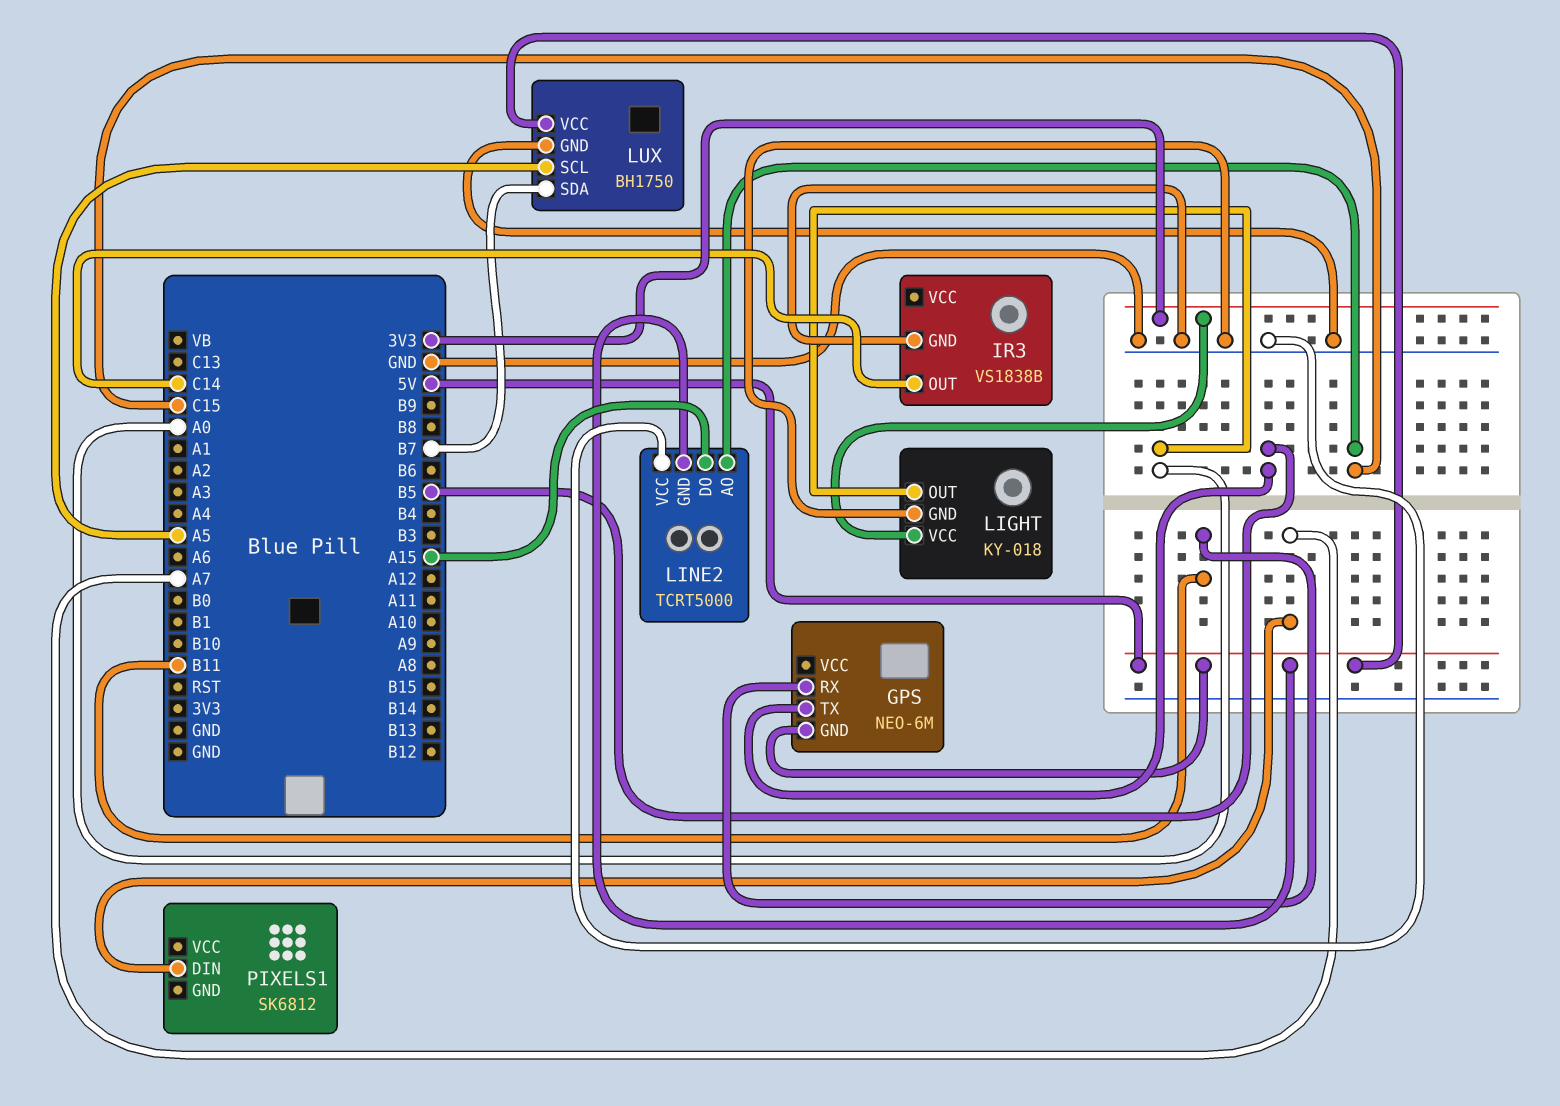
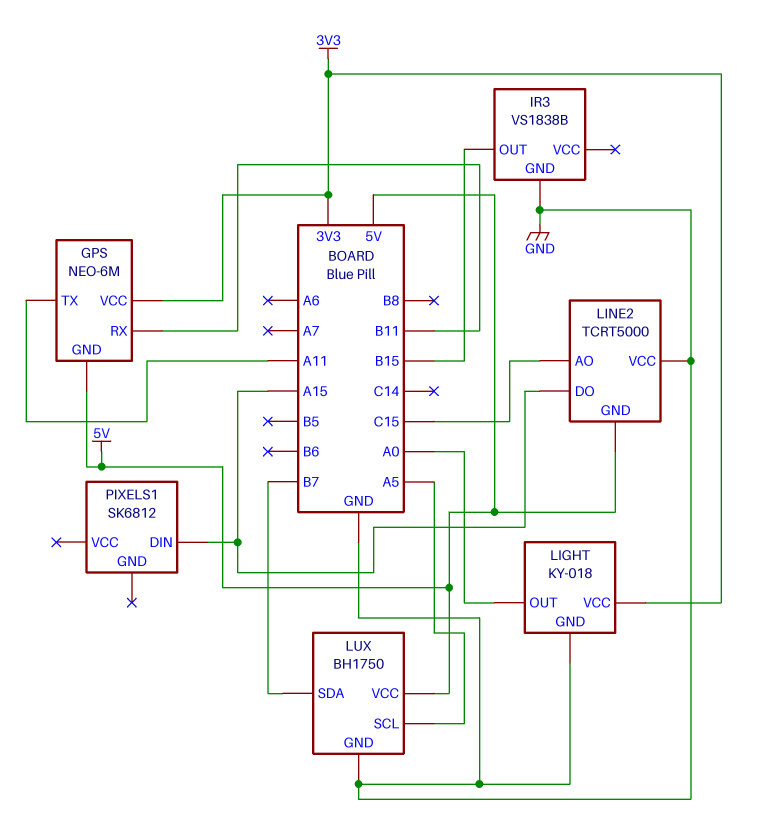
GPS pin TX: B5 -> A11
GPS pin VCC: none -> 3V3
IR3 pin OUT: C14 -> B15
PIXELS1 pin DIN: A7 -> A15

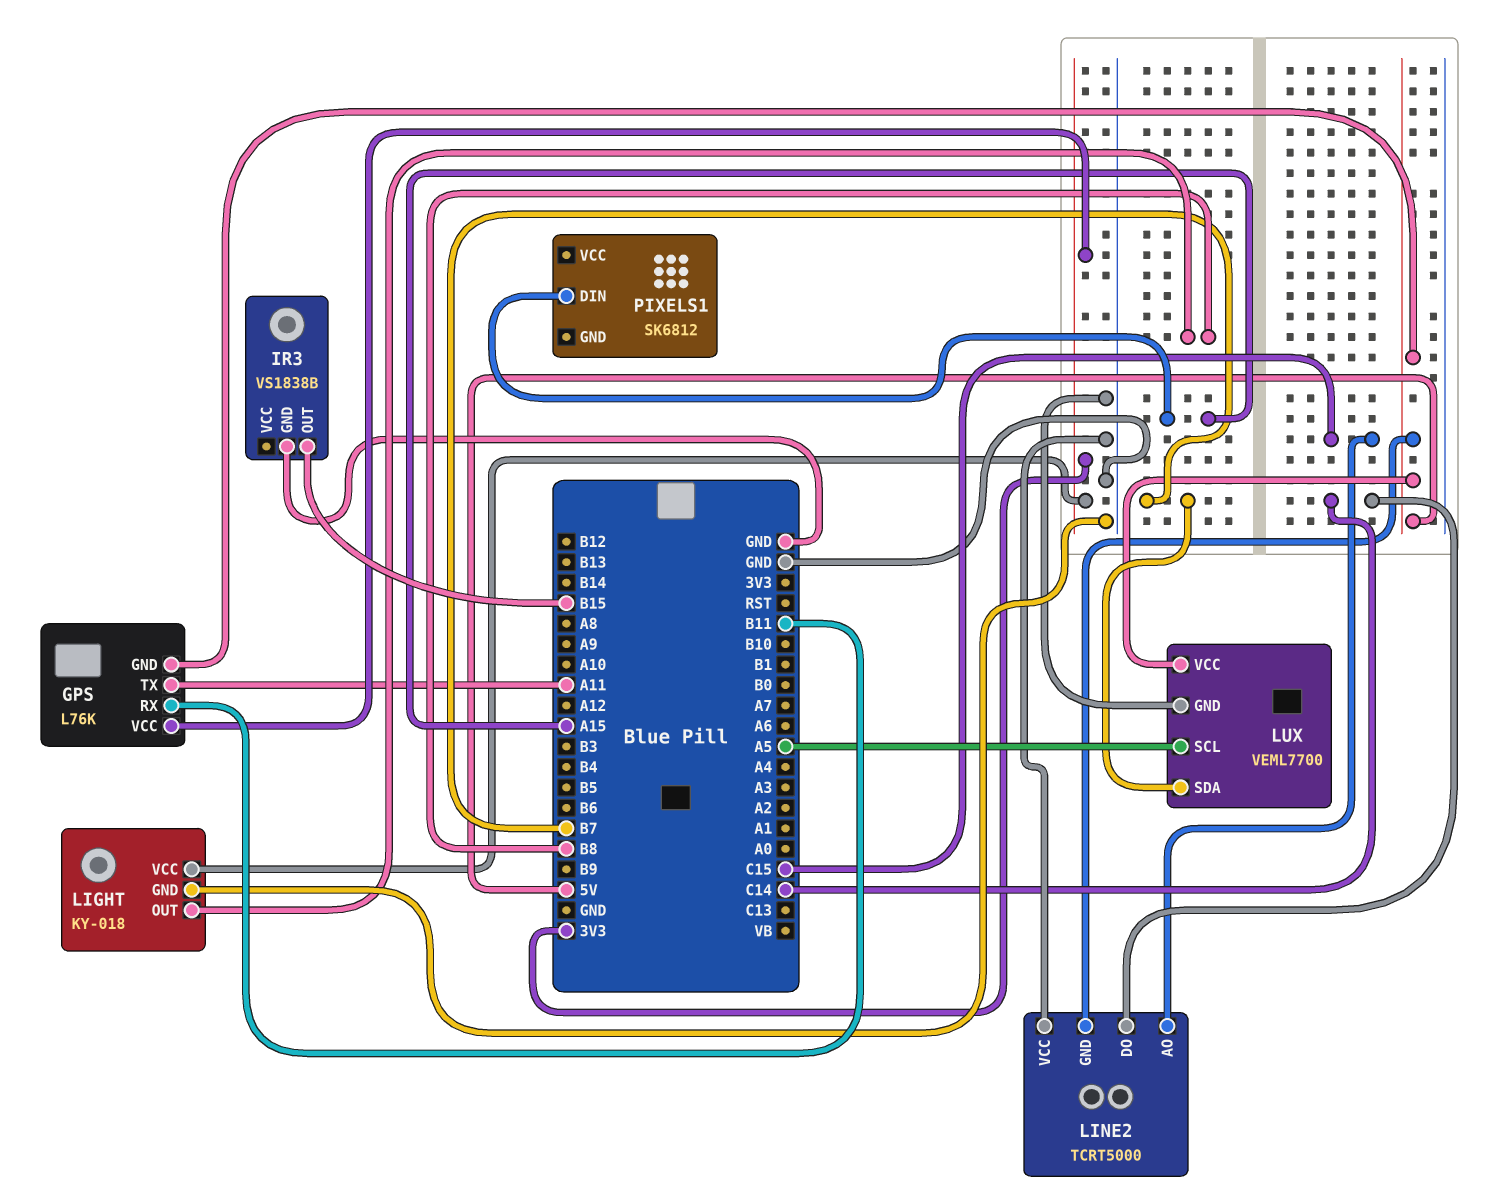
GPS: NEO-6M -> L76K
LIGHT pin OUT: A0 -> B8
LINE2 pin DO: A15 -> C14
LUX: BH1750 -> VEML7700

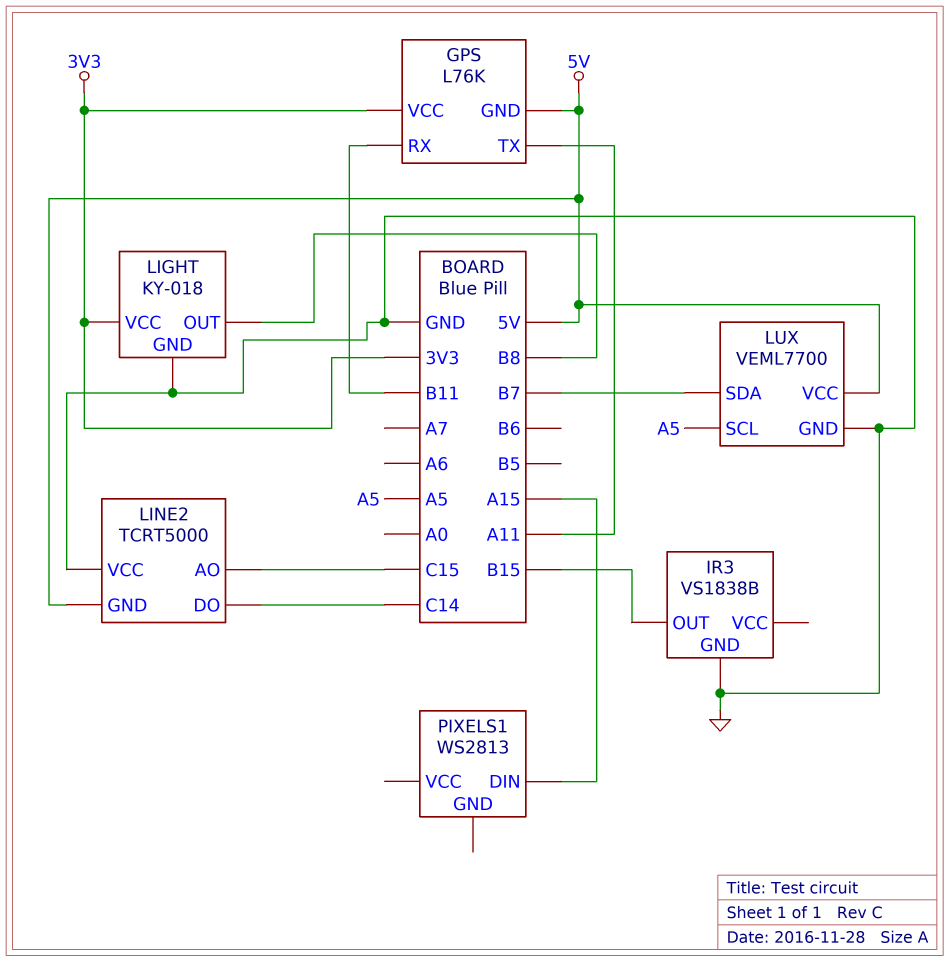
PIXELS1: SK6812 -> WS2813

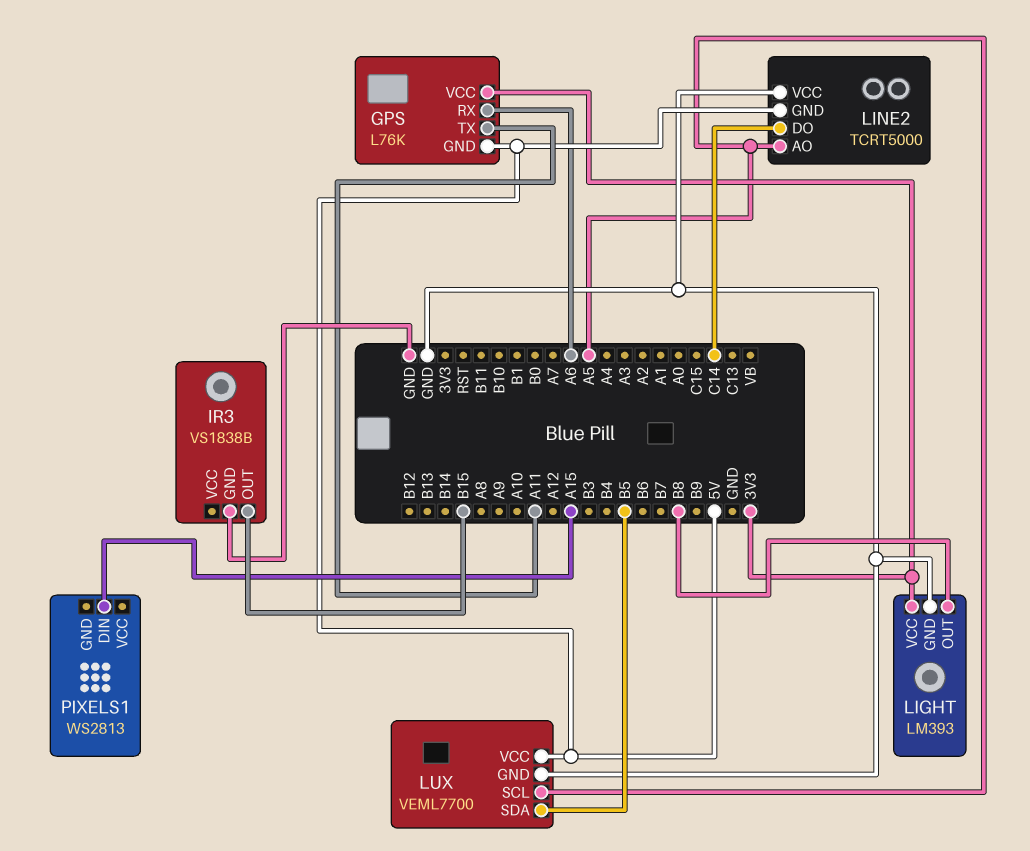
GPS pin RX: B11 -> A6
LIGHT: KY-018 -> LM393
LINE2 pin AO: C15 -> A5
LUX pin SDA: B7 -> B5

